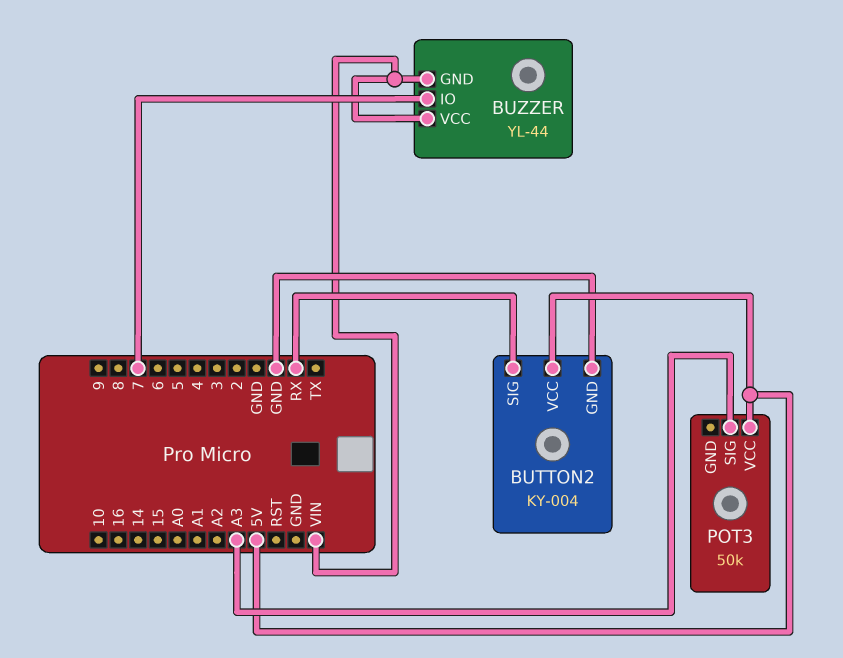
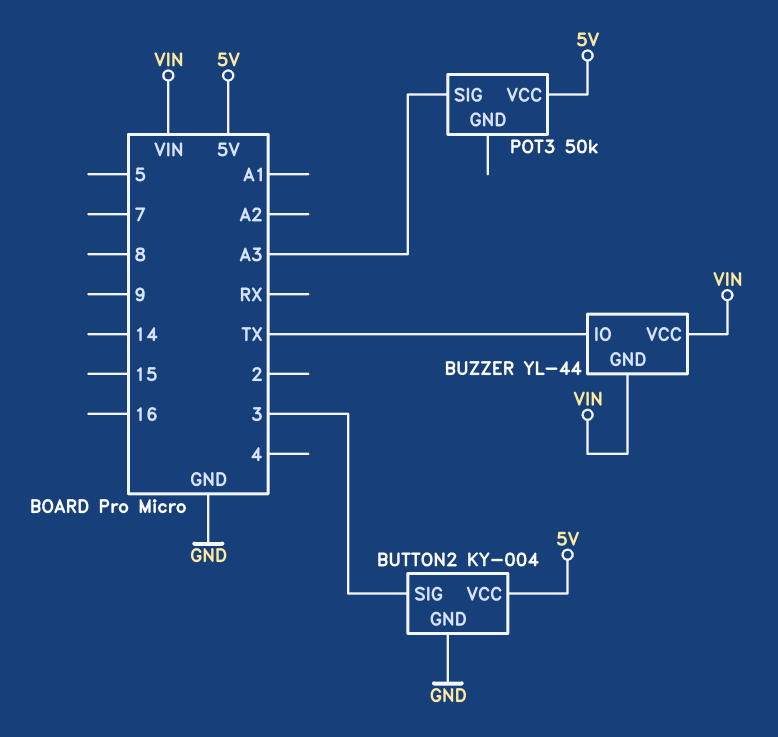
BUTTON2 pin SIG: RX -> 3
BUZZER pin IO: 7 -> TX

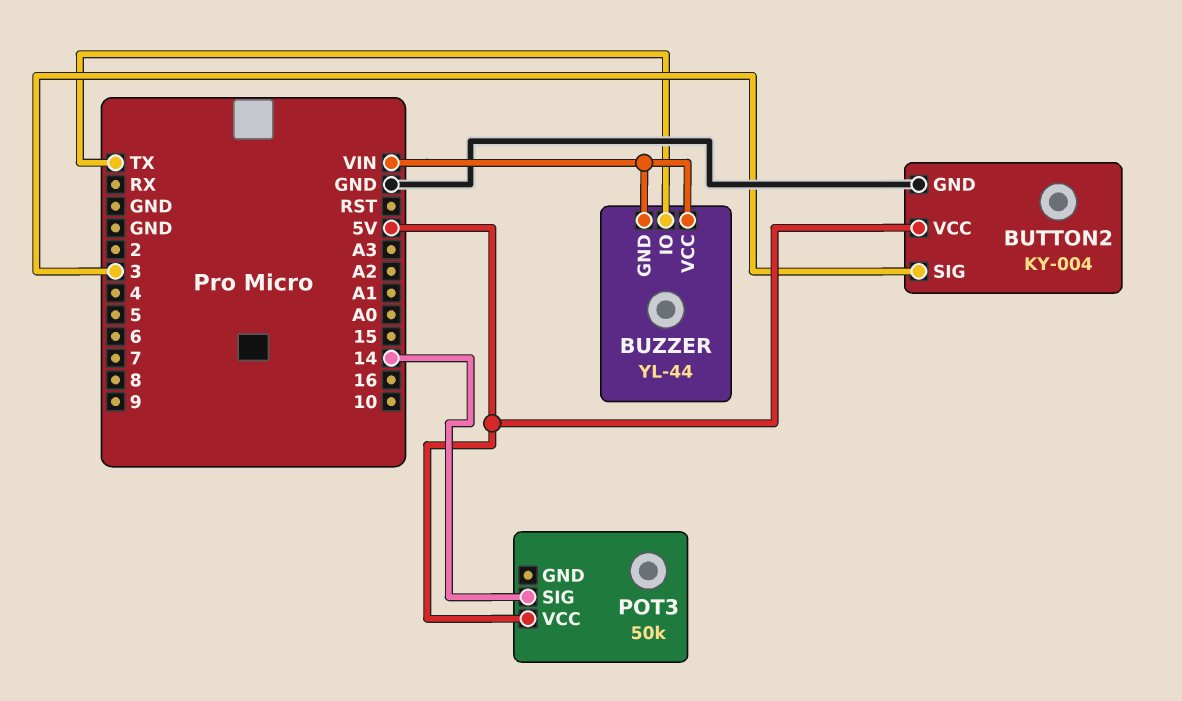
POT3 pin SIG: A3 -> 14

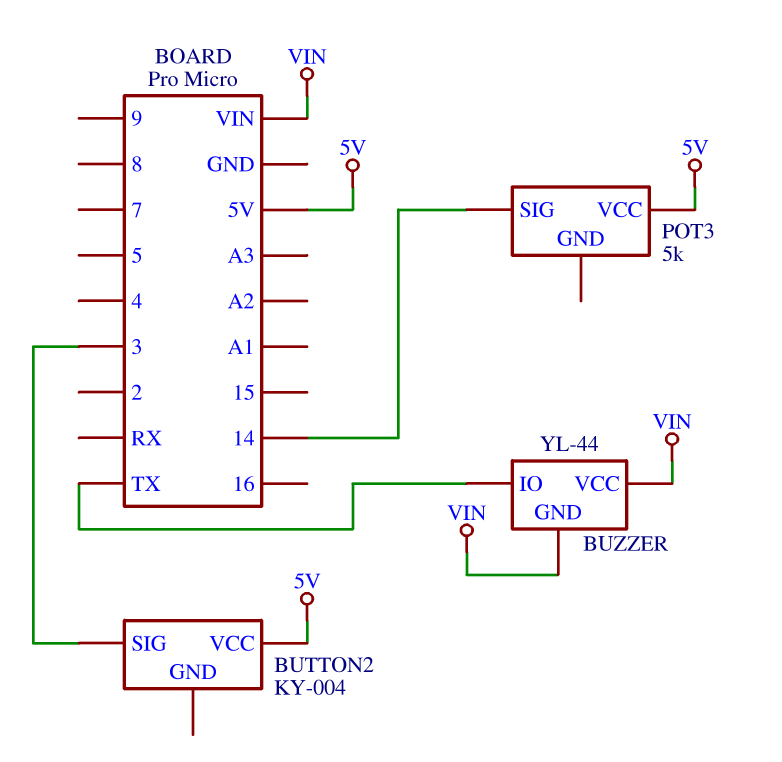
BUTTON2 pin GND: GND -> none
POT3: 50k -> 5k

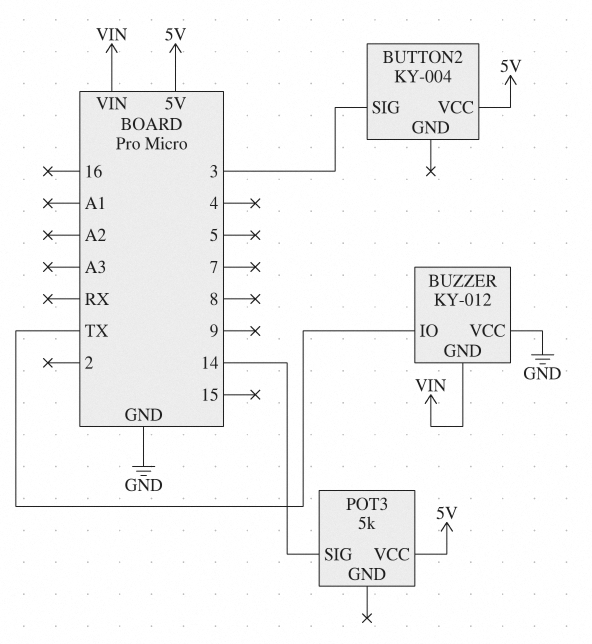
BUZZER: YL-44 -> KY-012
BUZZER pin VCC: VIN -> GND

